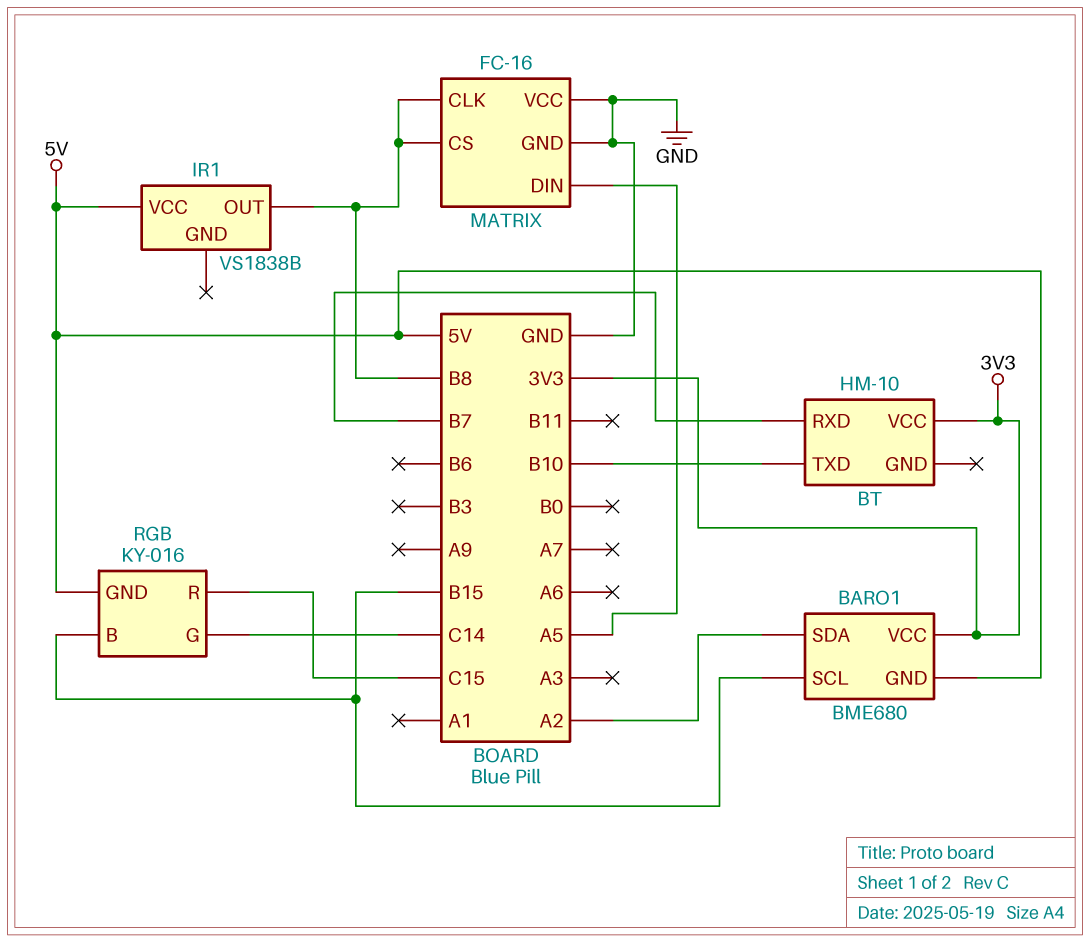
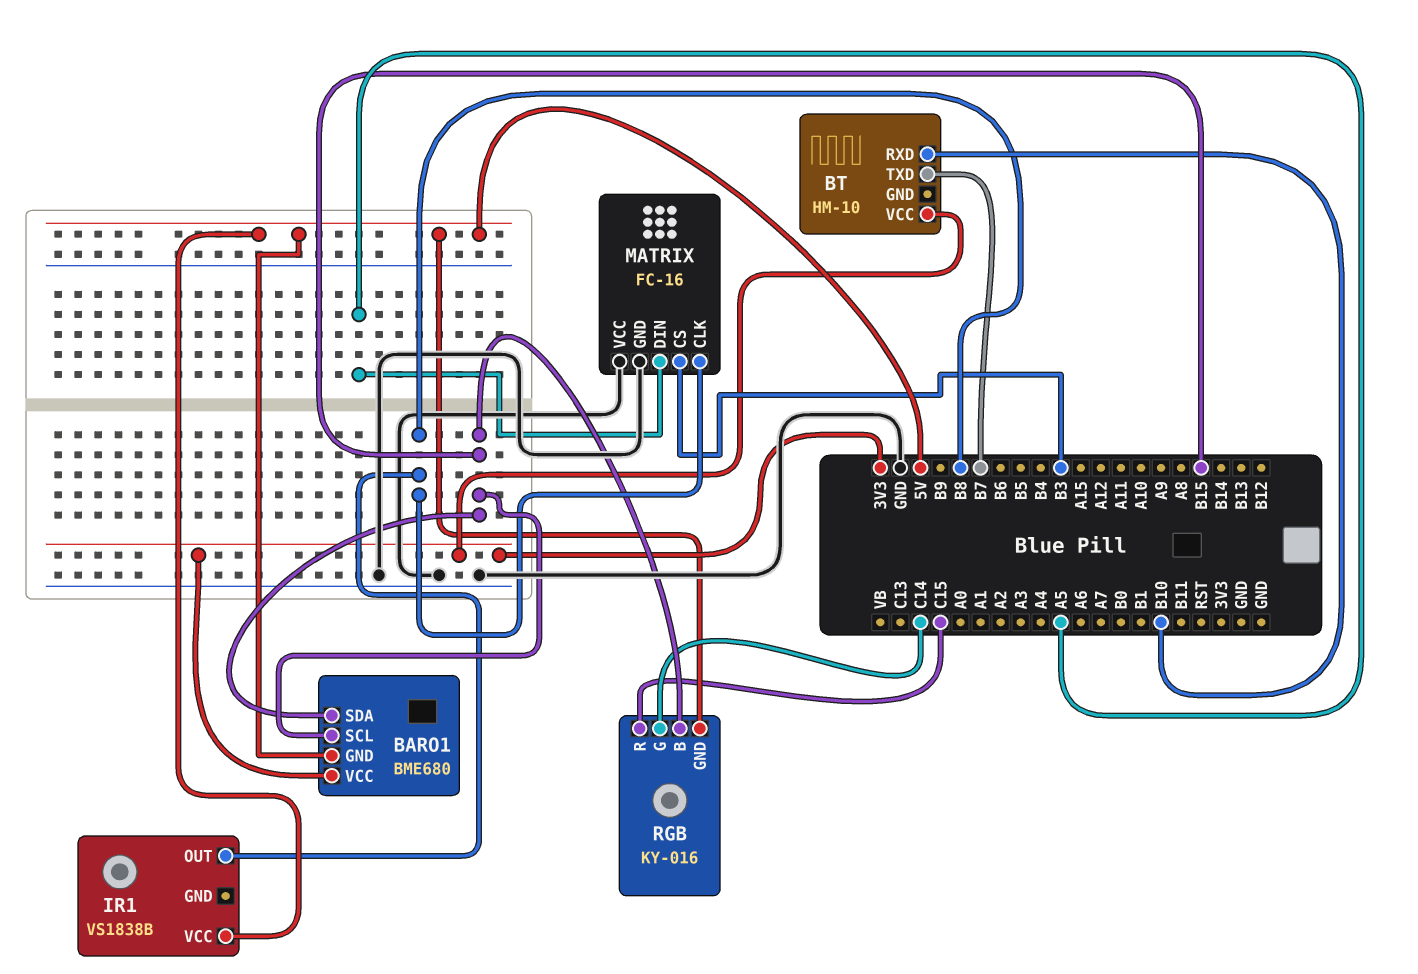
BARO1 pin SDA: A2 -> B15
BT pin RXD: B7 -> B10
BT pin TXD: B10 -> B7
MATRIX pin CS: B8 -> B3

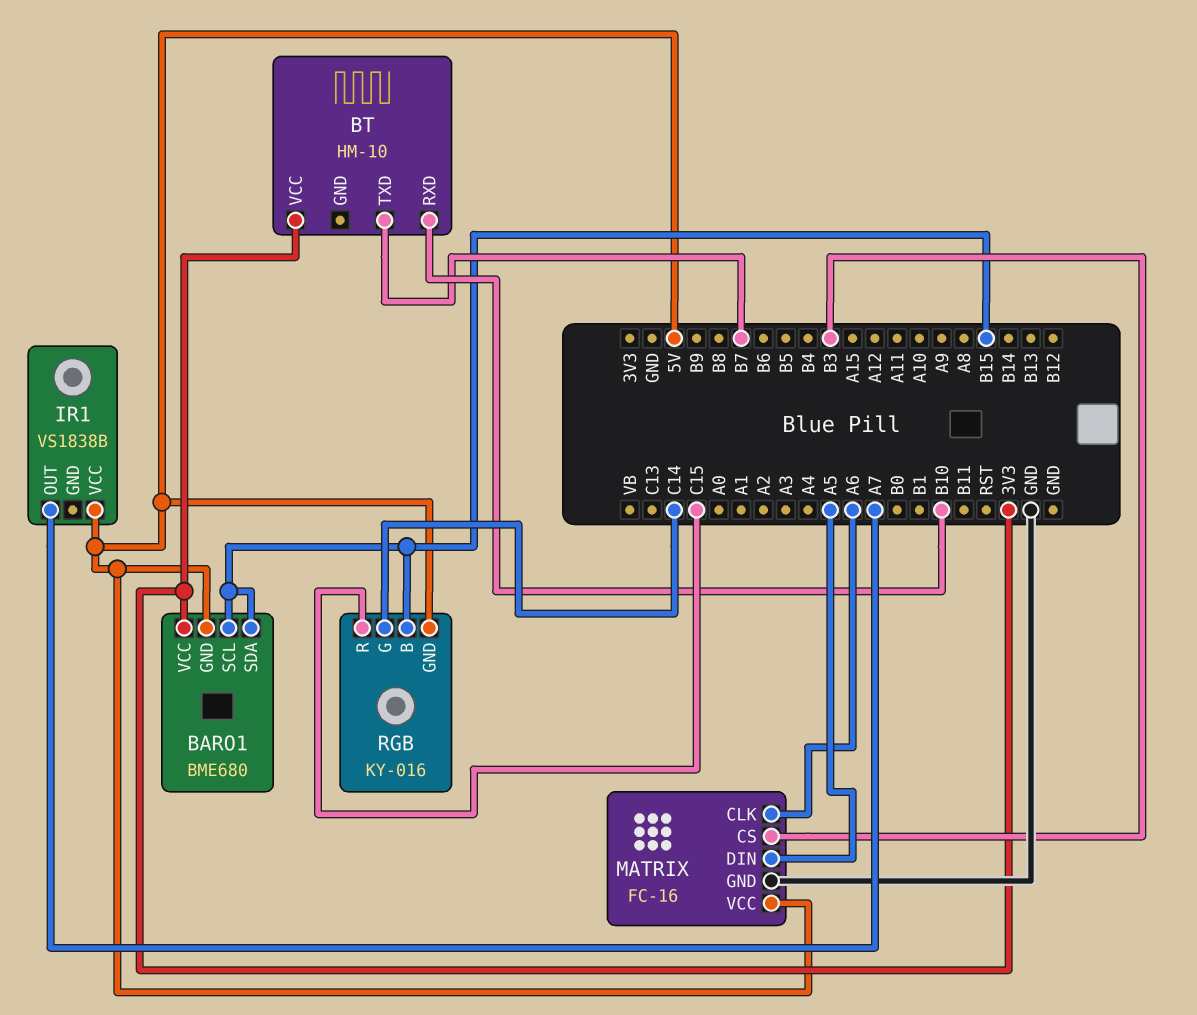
IR1 pin OUT: B8 -> A7
MATRIX pin CLK: B8 -> A6
MATRIX pin VCC: GND -> 5V

